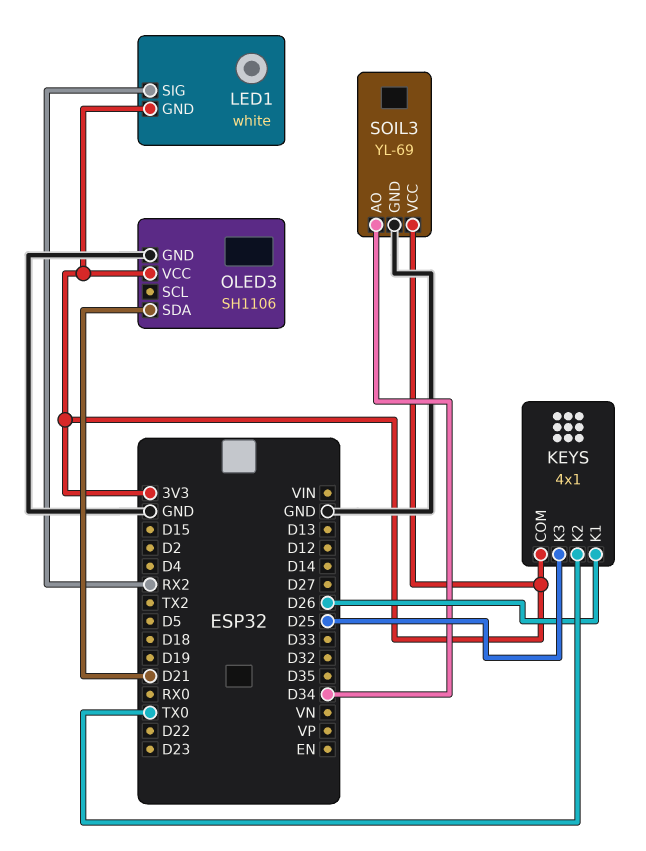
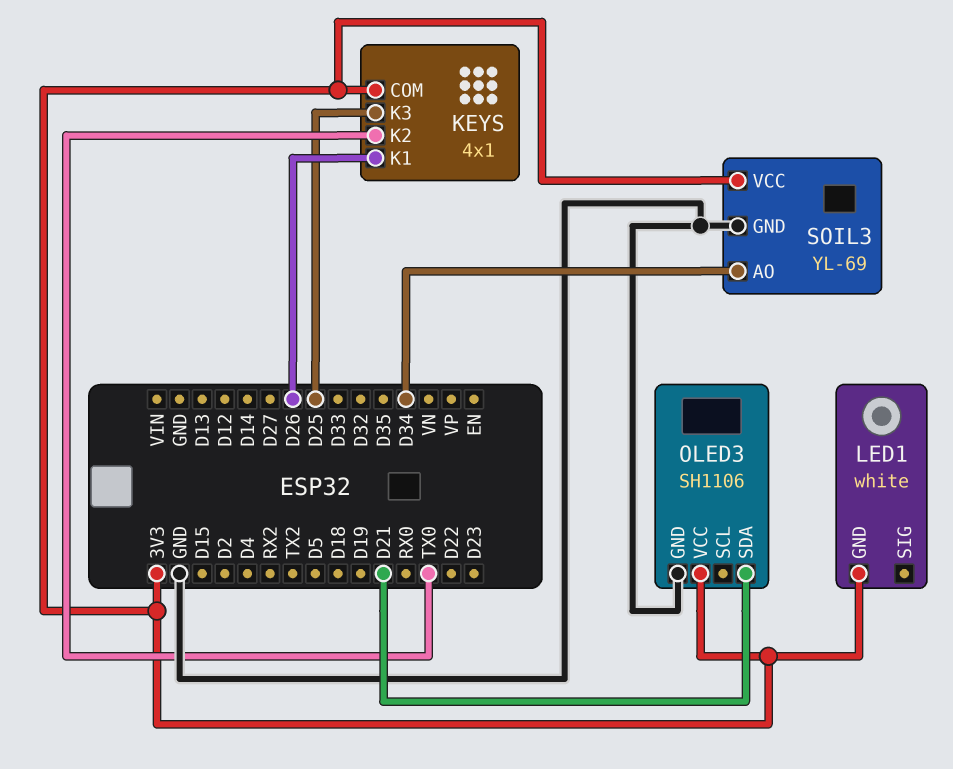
LED1 pin SIG: RX2 -> none

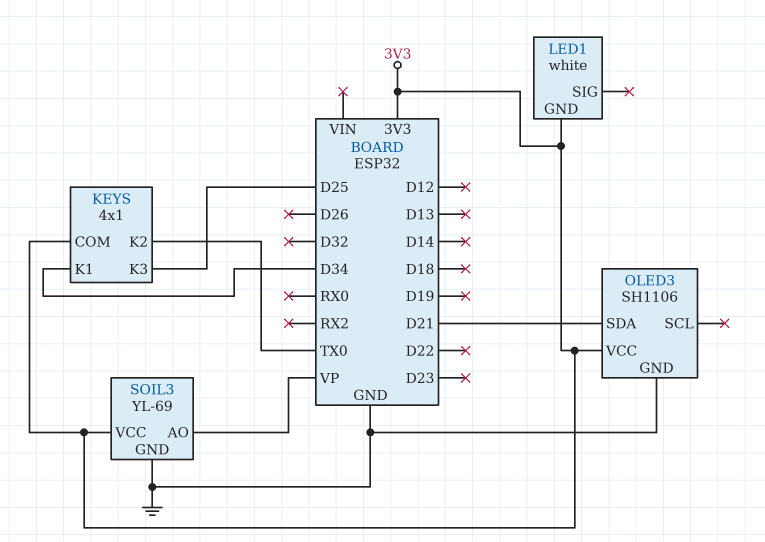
KEYS pin K1: D26 -> D34
SOIL3 pin AO: D34 -> VP

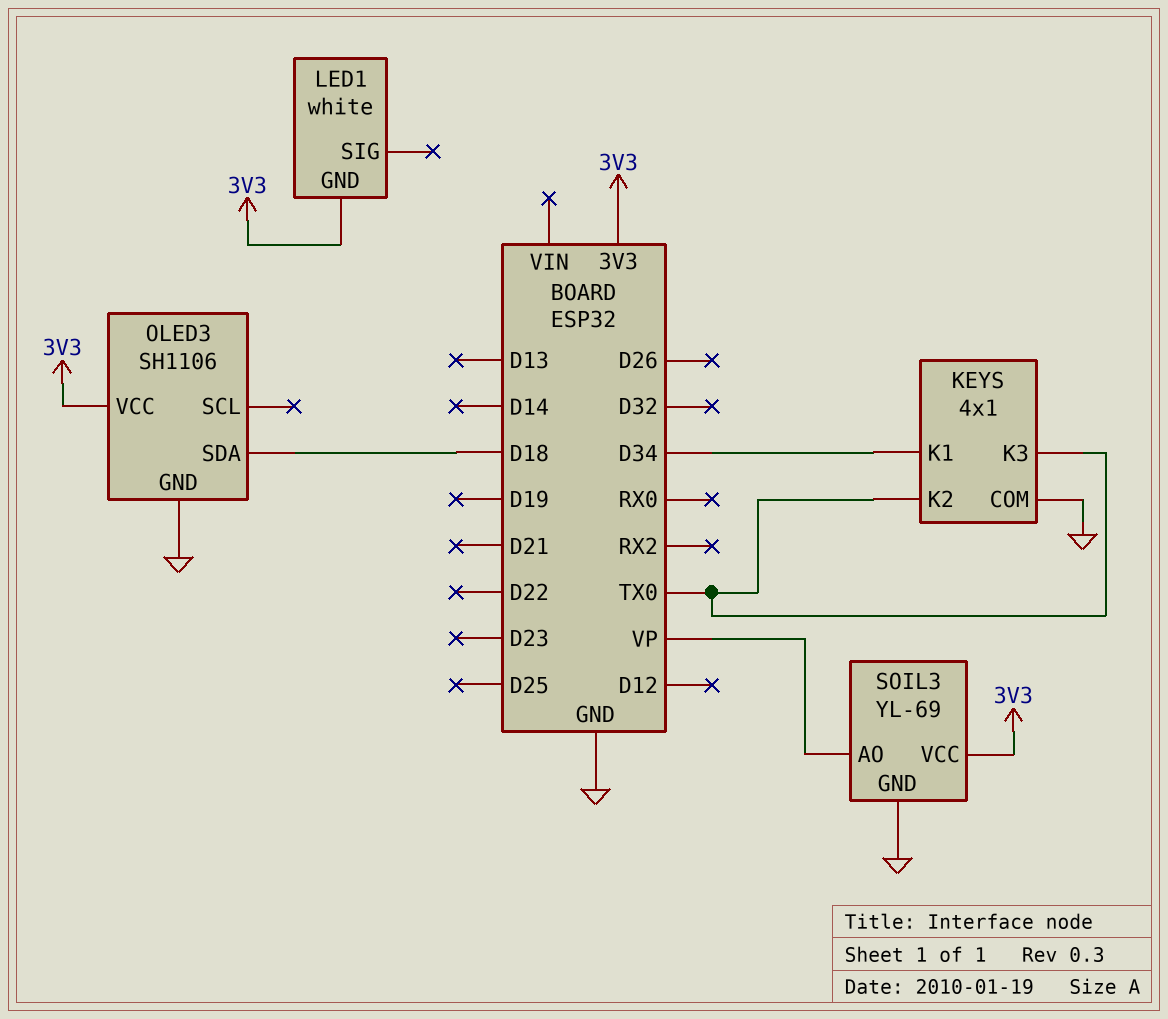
KEYS pin COM: 3V3 -> GND
KEYS pin K3: D25 -> TX0
OLED3 pin SDA: D21 -> D18

